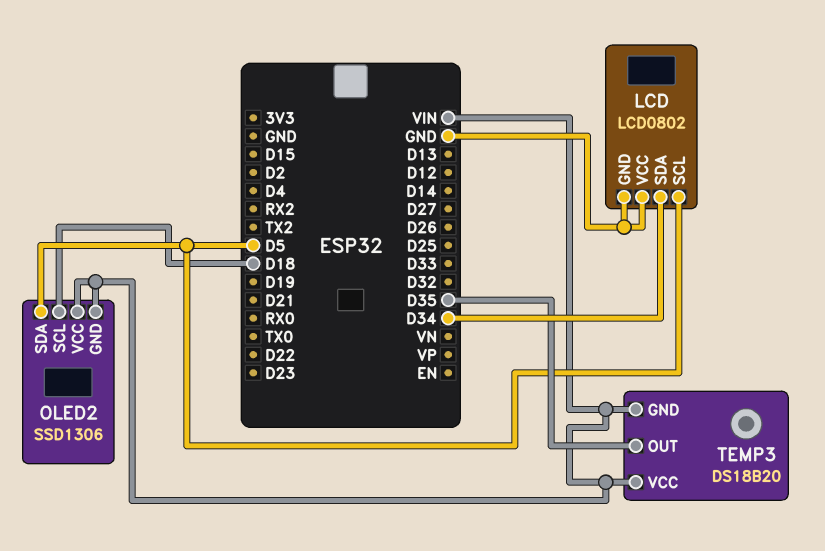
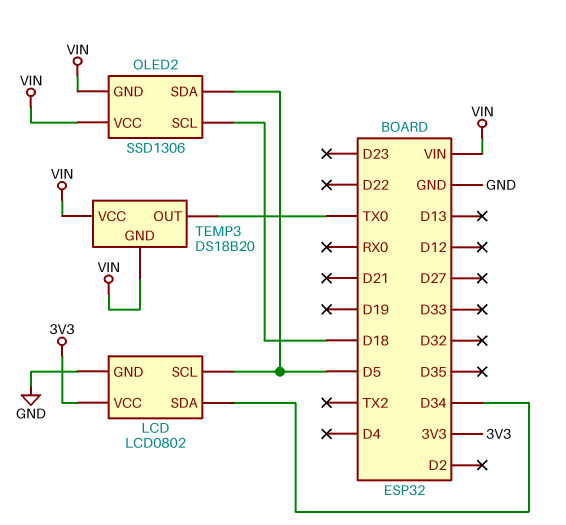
LCD pin VCC: GND -> 3V3
TEMP3 pin OUT: D35 -> TX0

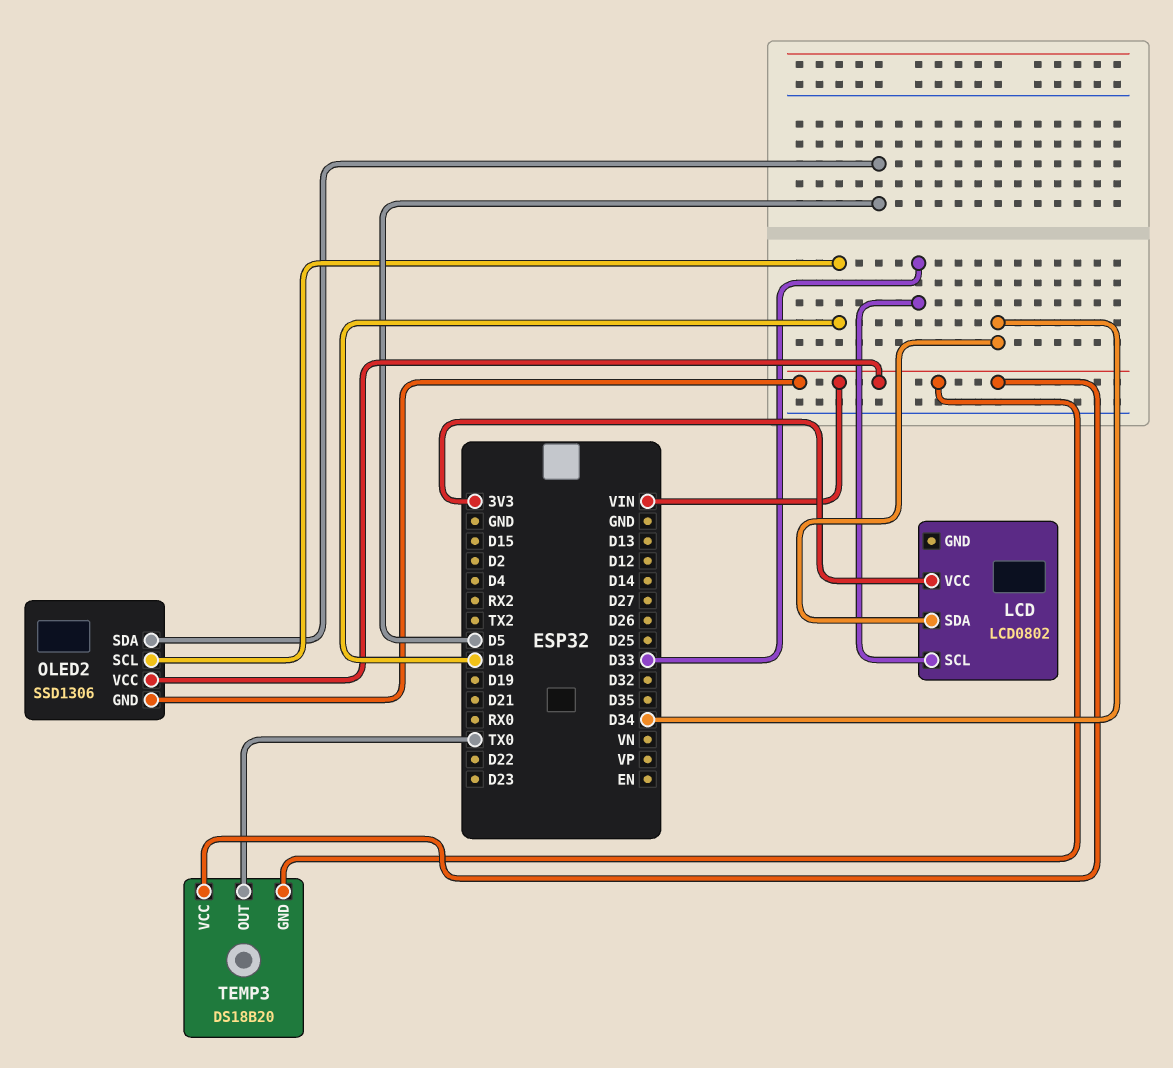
LCD pin GND: GND -> none
LCD pin SCL: D5 -> D33

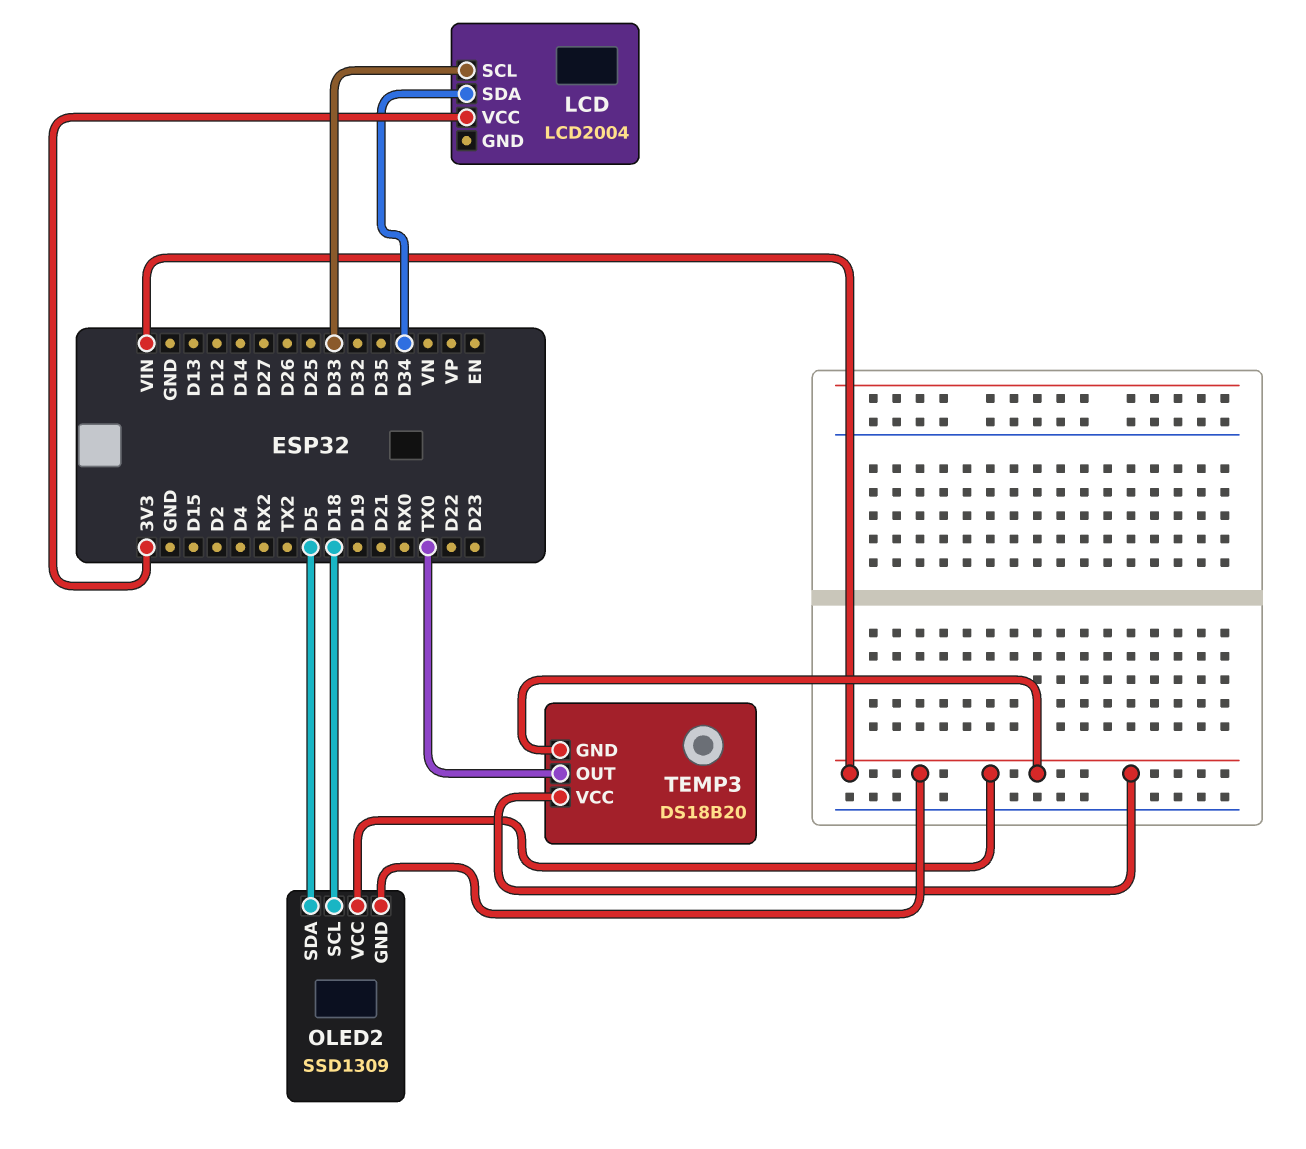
LCD: LCD0802 -> LCD2004
OLED2: SSD1306 -> SSD1309

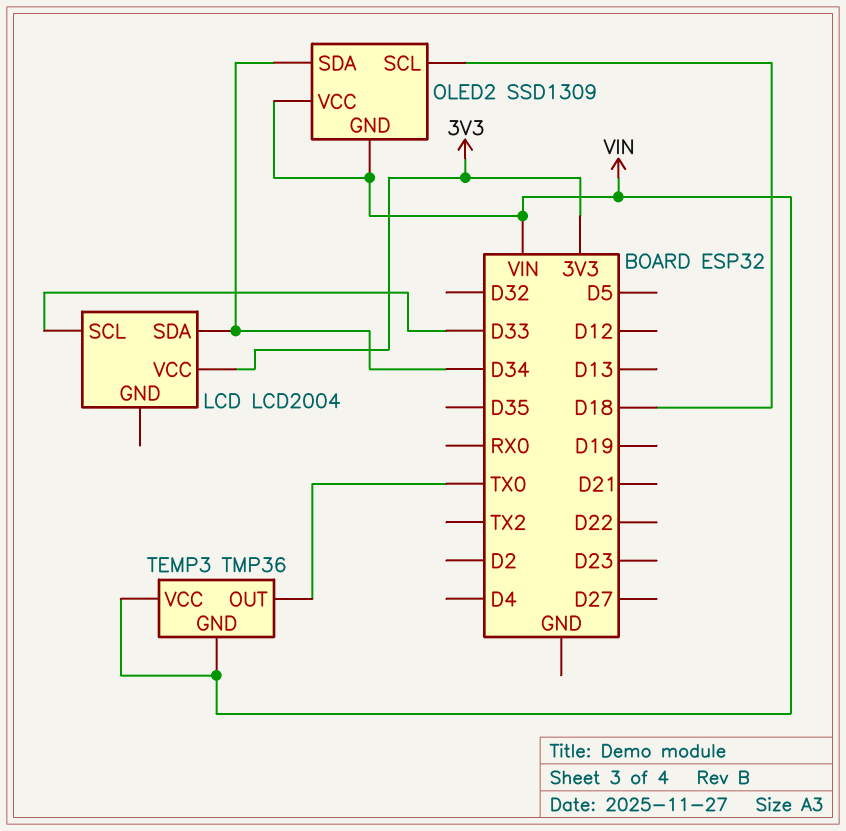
OLED2 pin SDA: D5 -> D34
TEMP3: DS18B20 -> TMP36

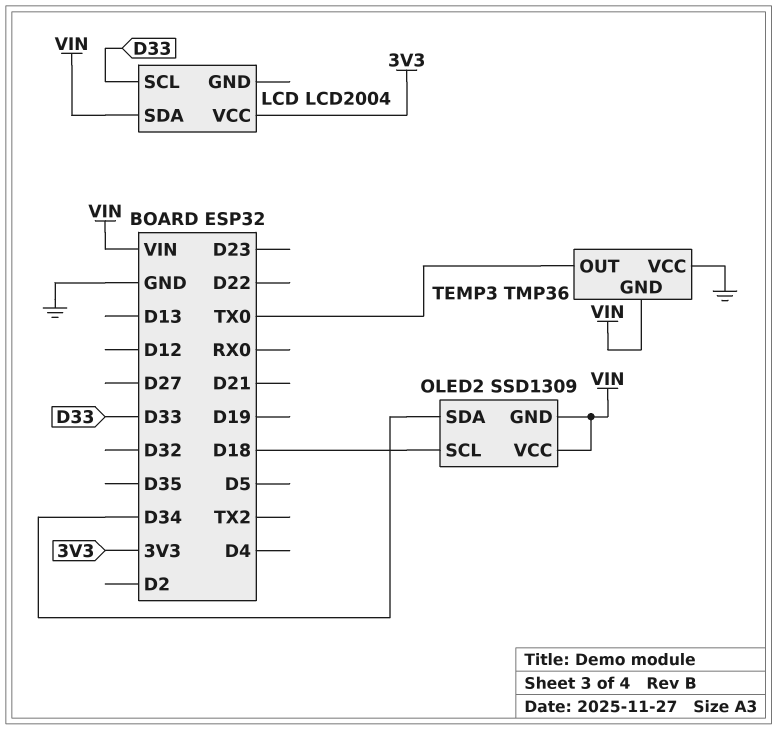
LCD pin SDA: D34 -> VIN
TEMP3 pin VCC: VIN -> GND

